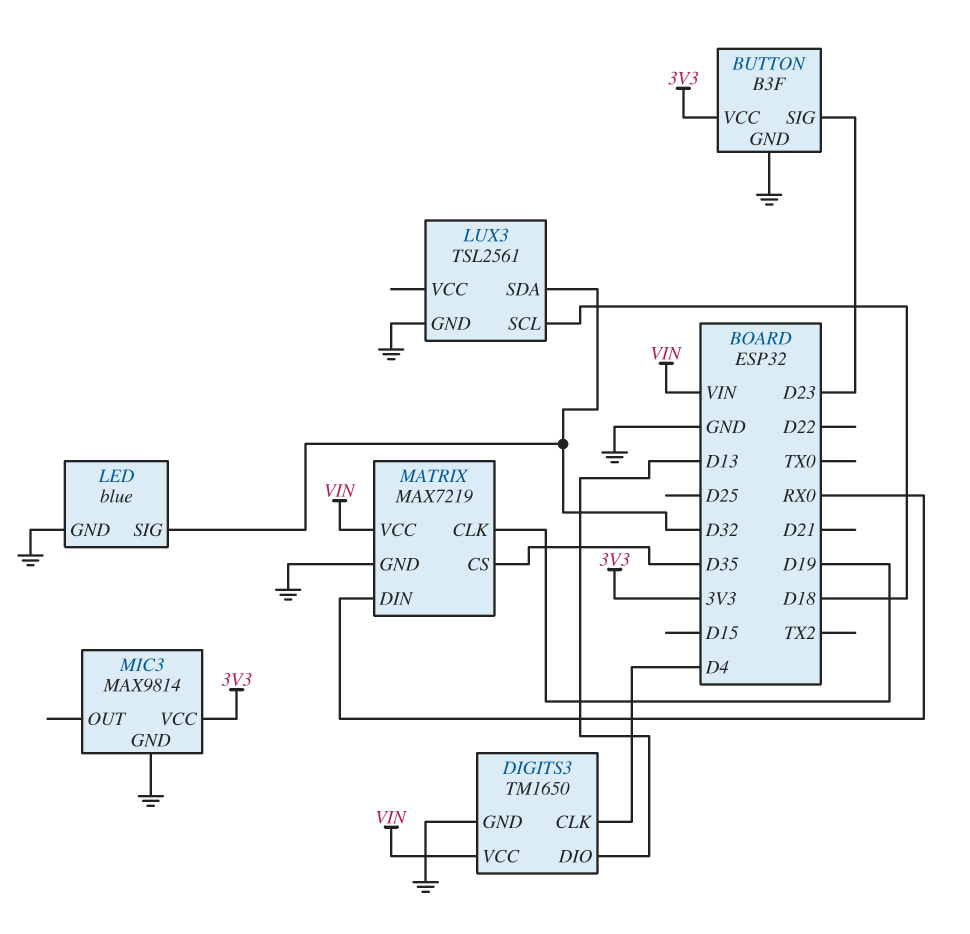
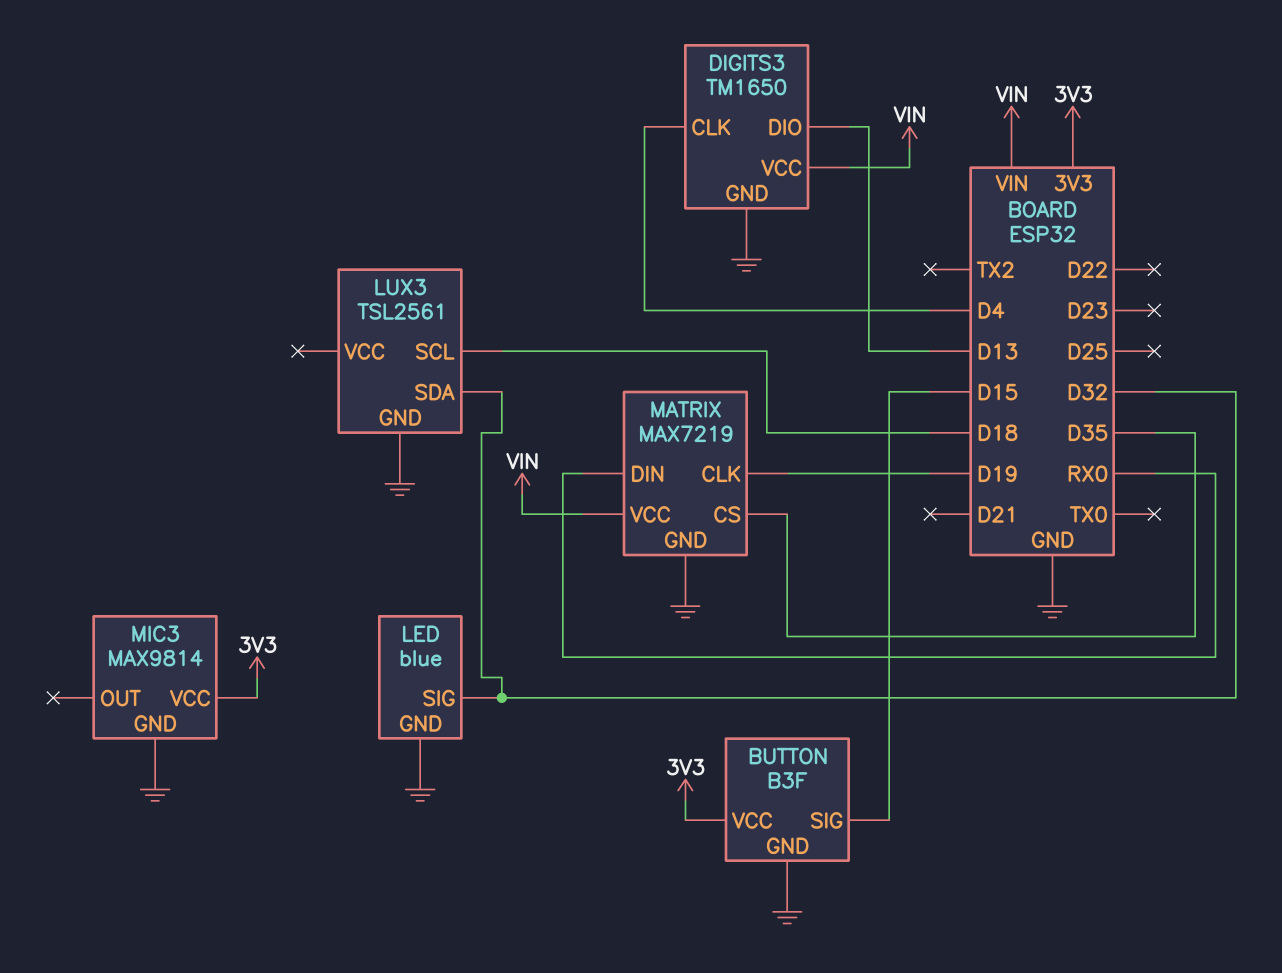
BUTTON pin SIG: D23 -> D15

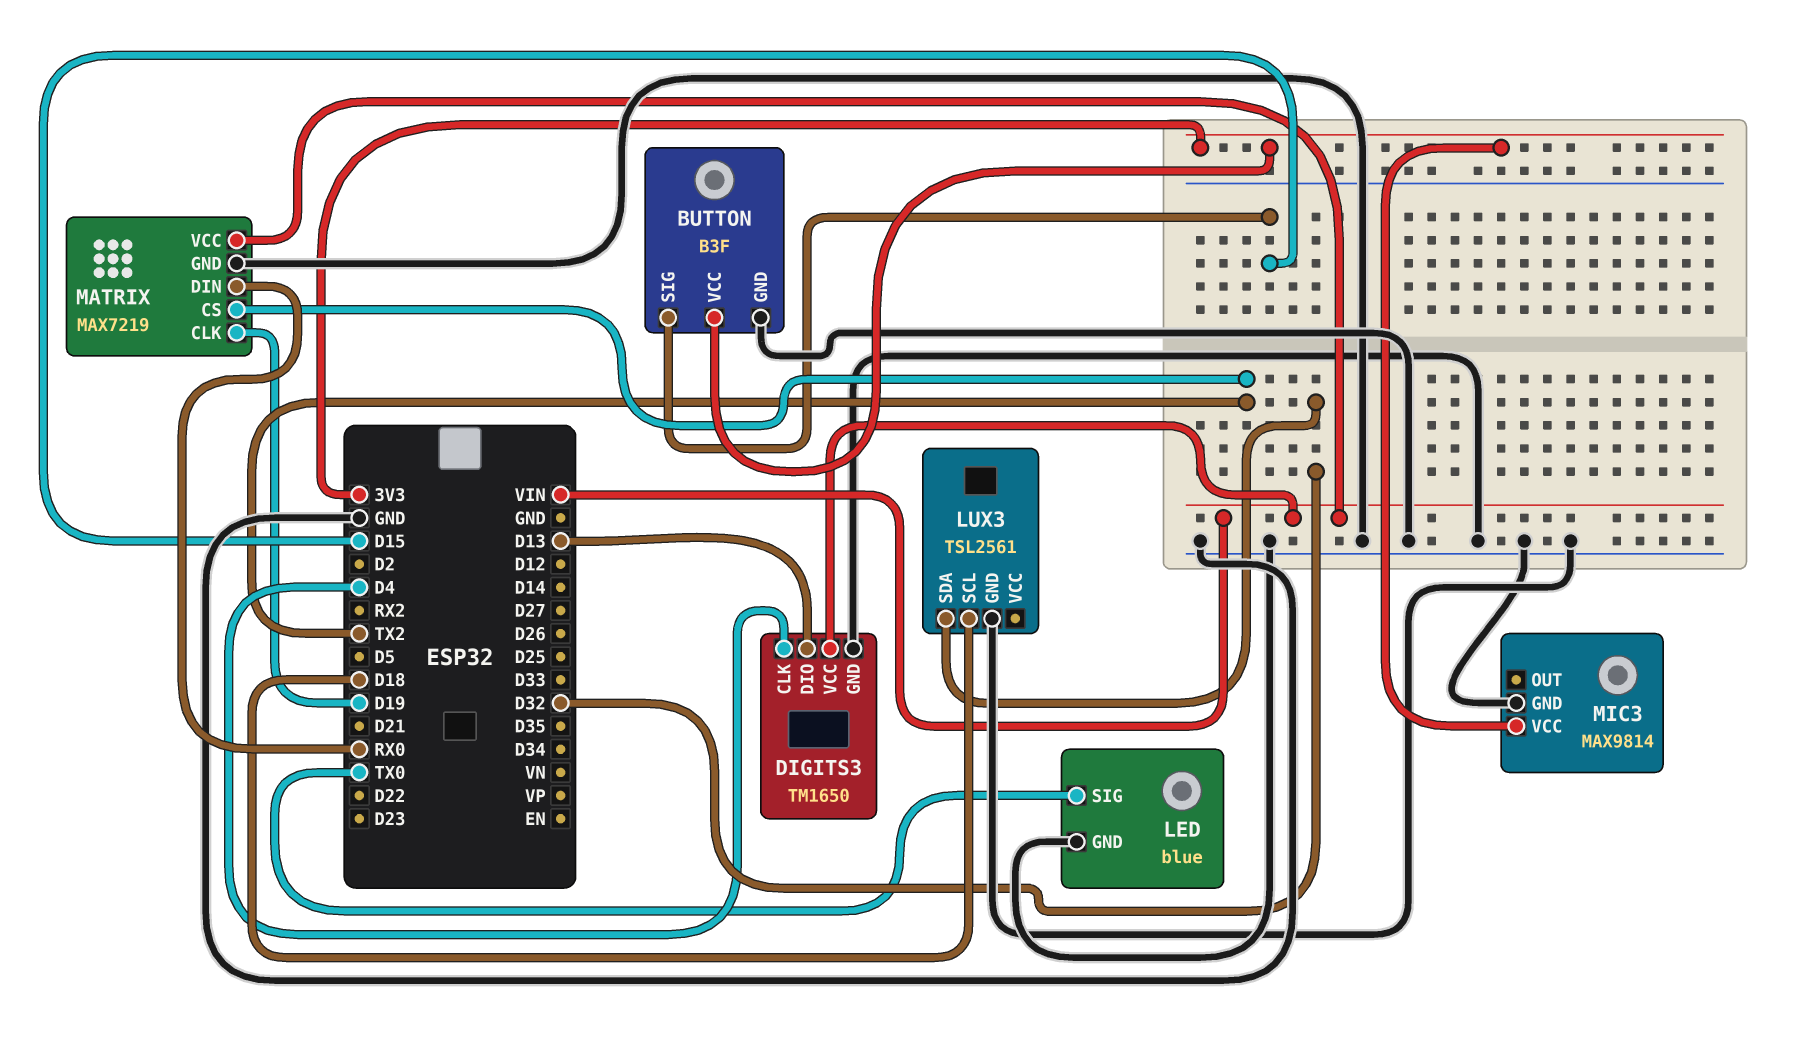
LED pin SIG: D32 -> TX0
MATRIX pin CS: D35 -> TX2

